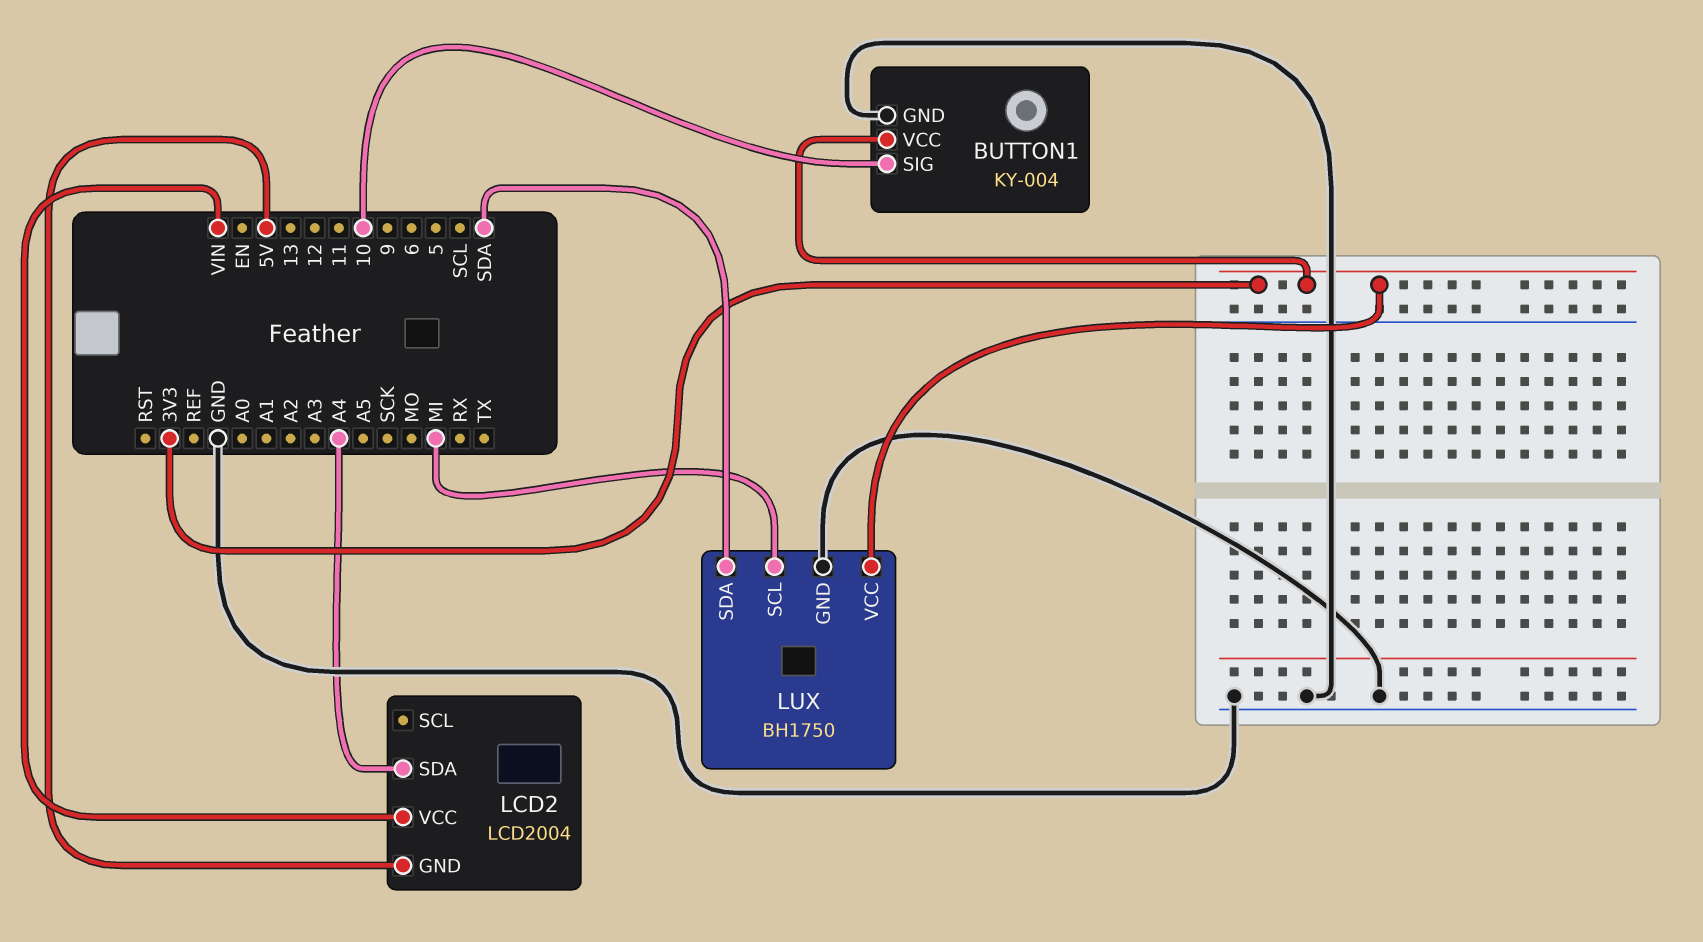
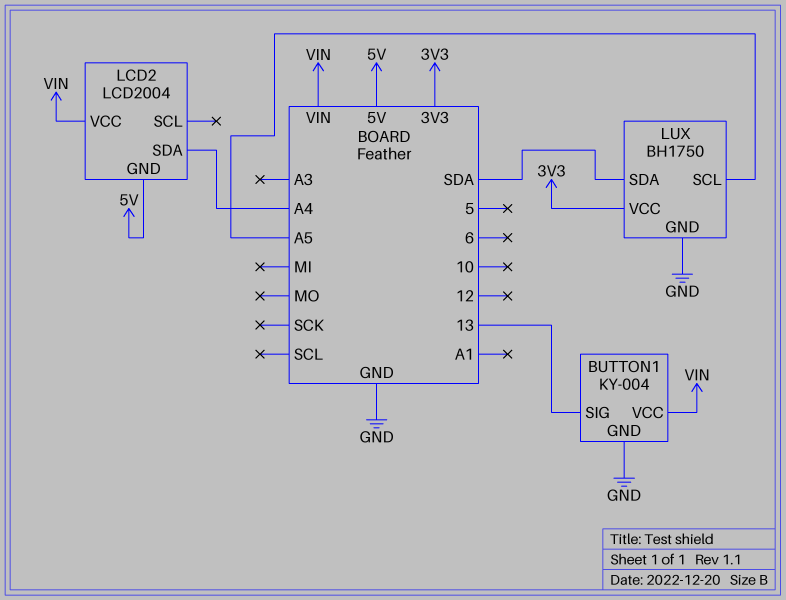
BUTTON1 pin SIG: 10 -> 13
BUTTON1 pin VCC: 3V3 -> VIN
LUX pin SCL: MI -> A5

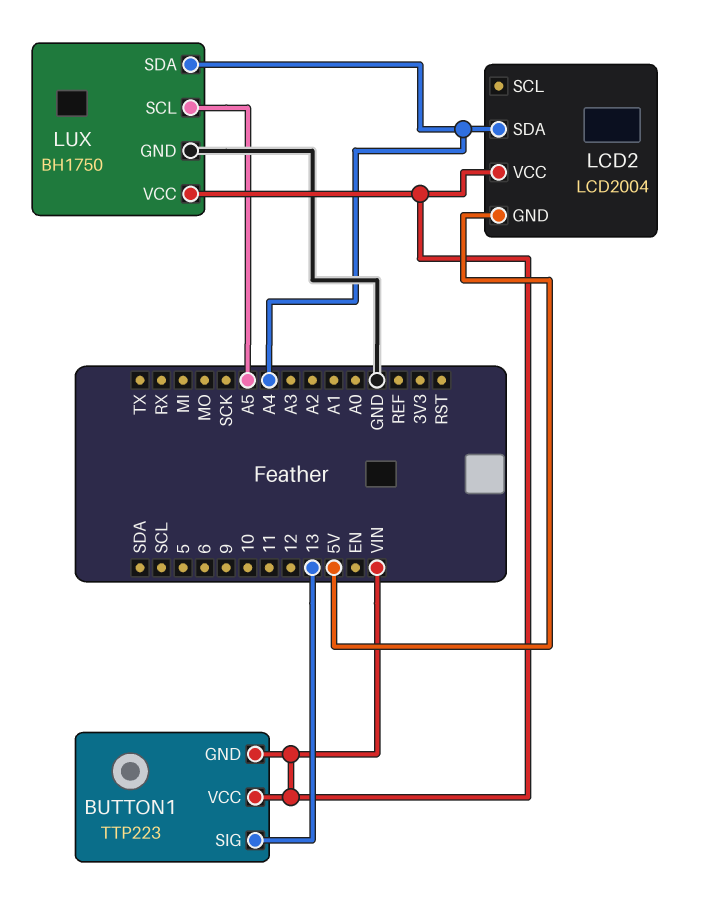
BUTTON1: KY-004 -> TTP223
BUTTON1 pin GND: GND -> VIN
LUX pin SDA: SDA -> A4
LUX pin VCC: 3V3 -> VIN

